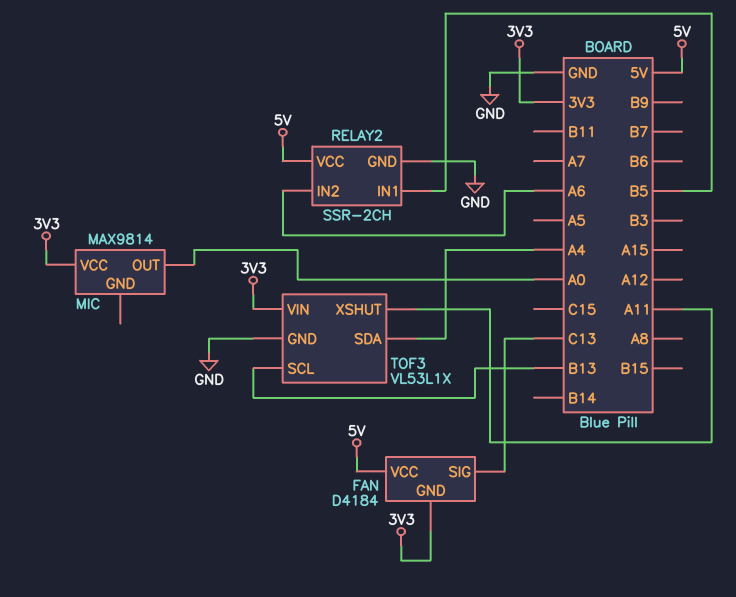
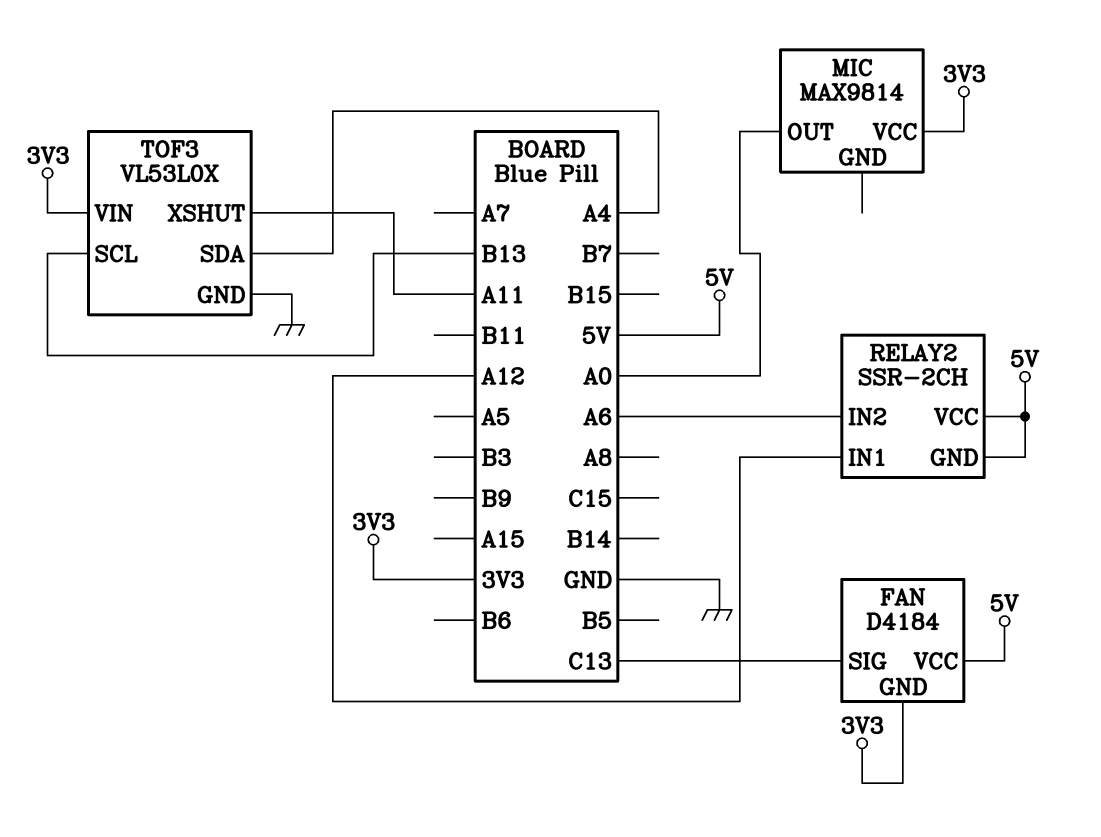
RELAY2 pin GND: GND -> 5V
RELAY2 pin IN1: B5 -> A12
TOF3: VL53L1X -> VL53L0X

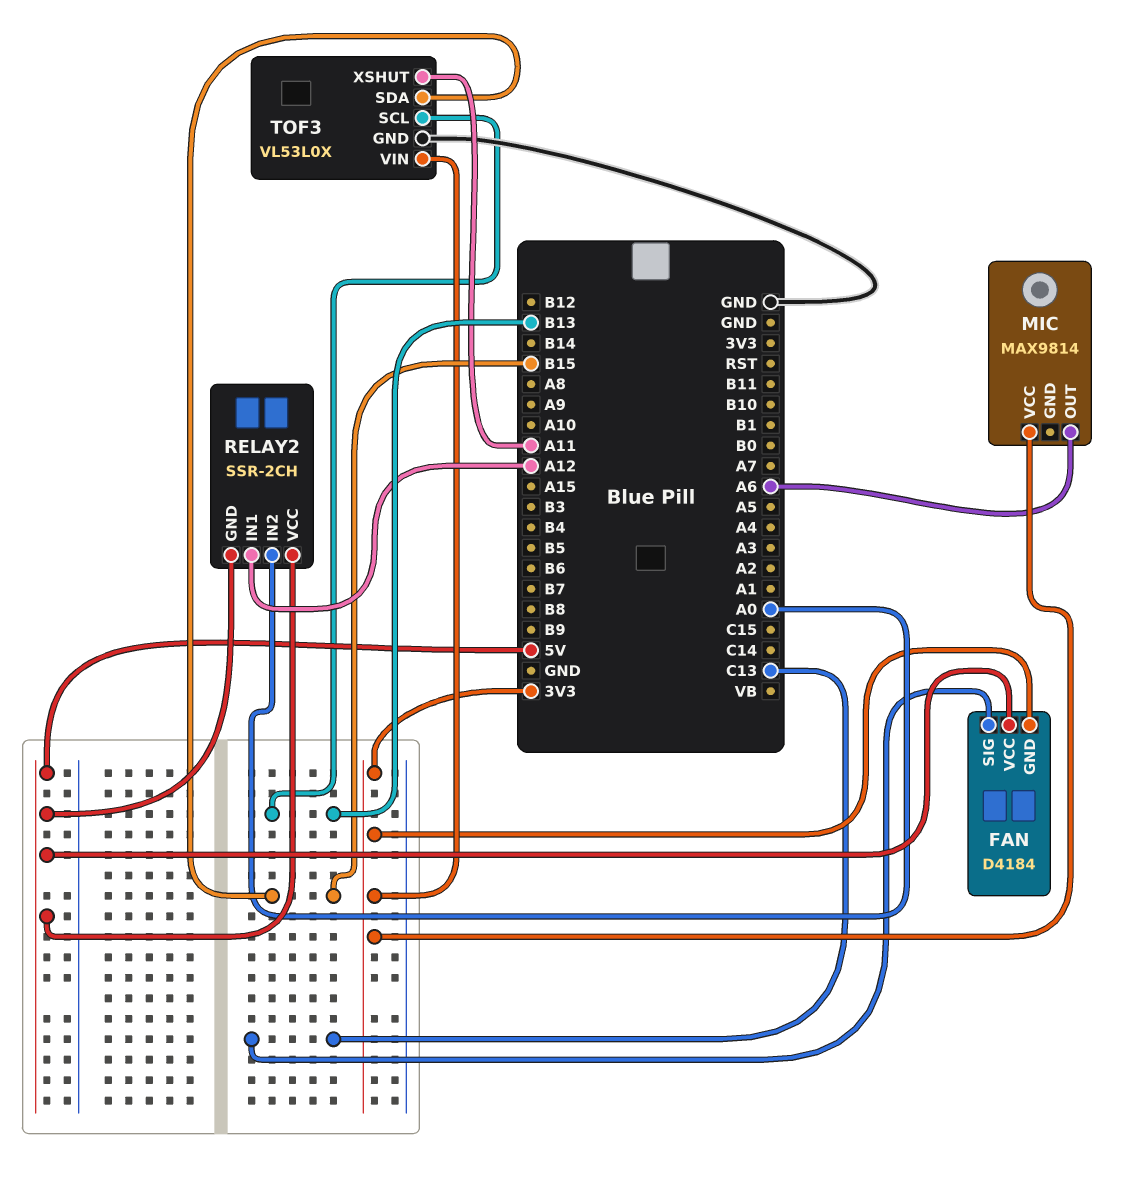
MIC pin OUT: A0 -> A6
RELAY2 pin IN2: A6 -> A0
TOF3 pin SDA: A4 -> B15

